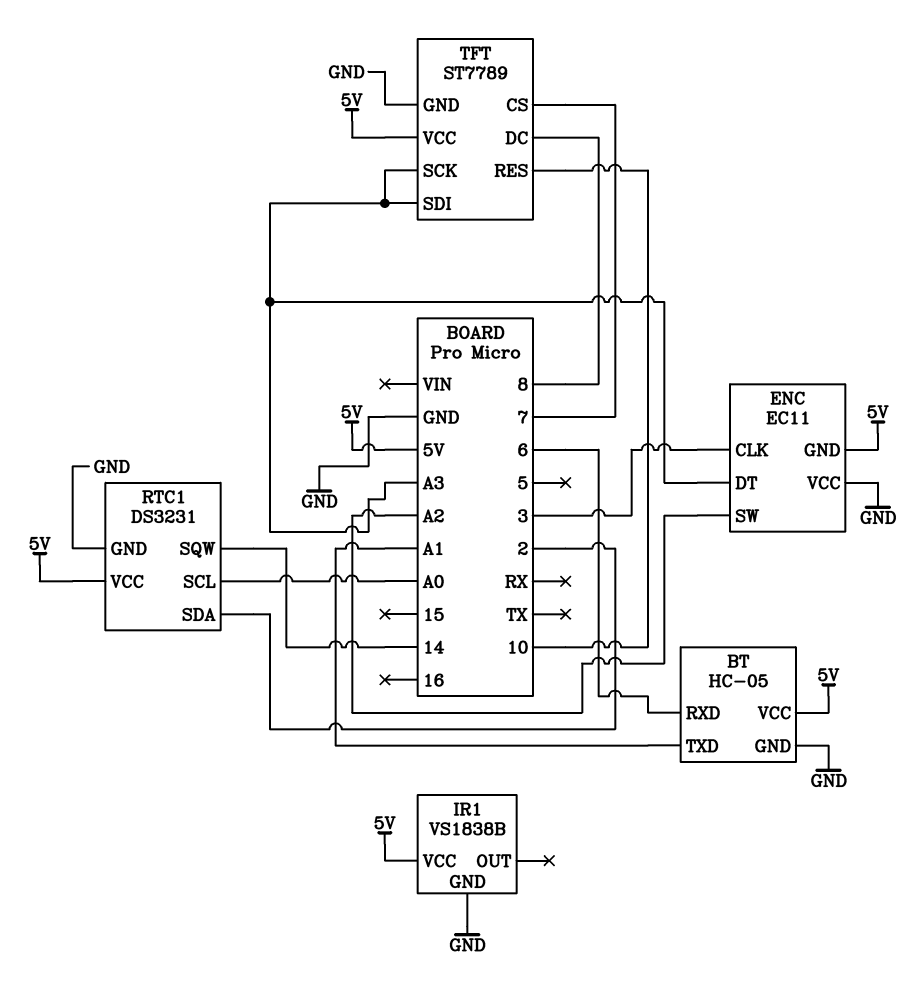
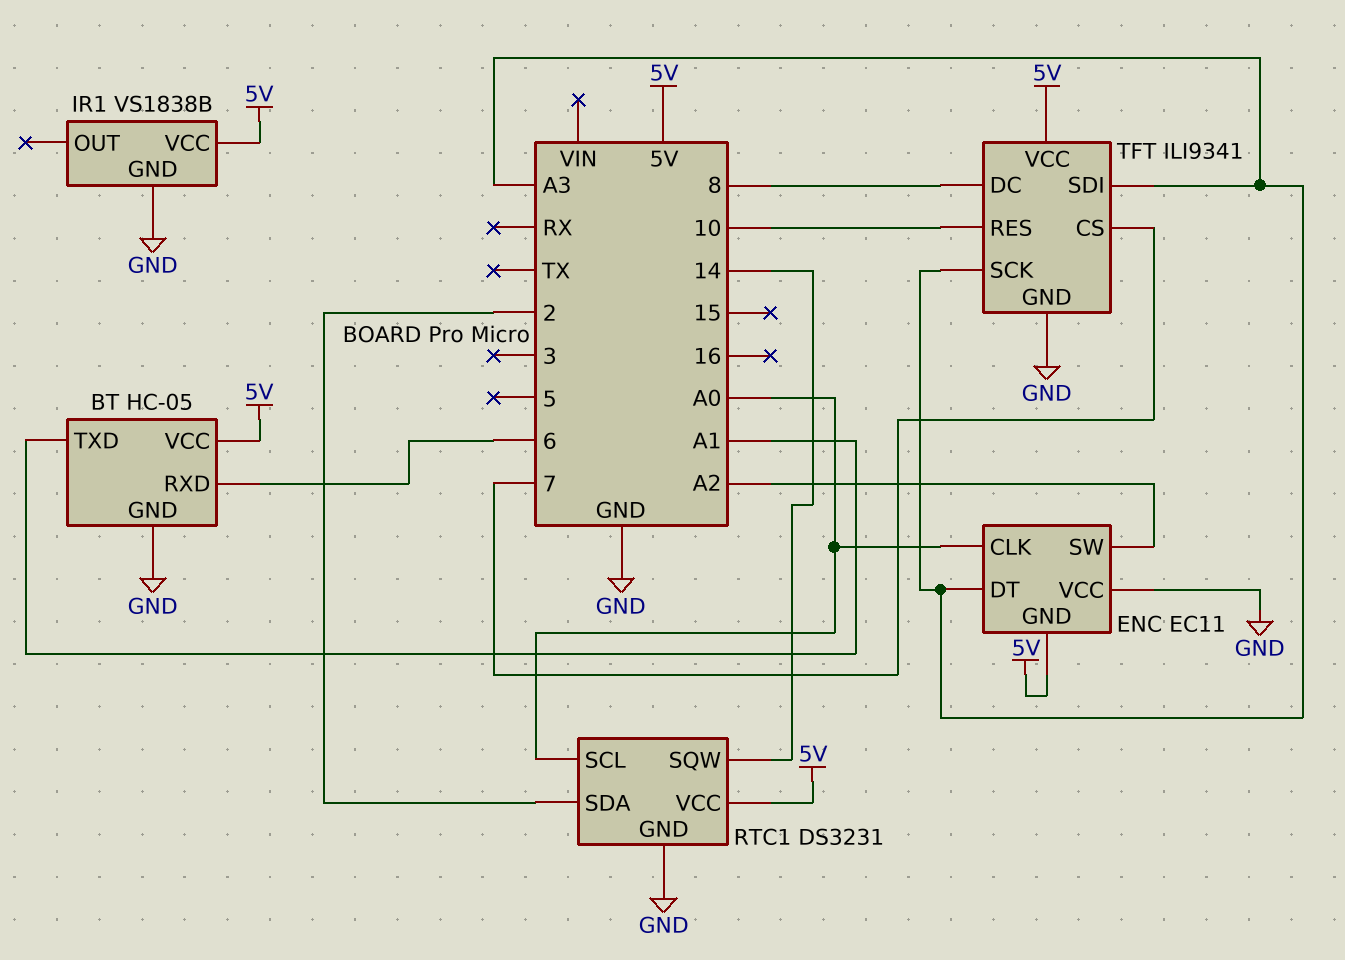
ENC pin CLK: 3 -> A0
TFT: ST7789 -> ILI9341

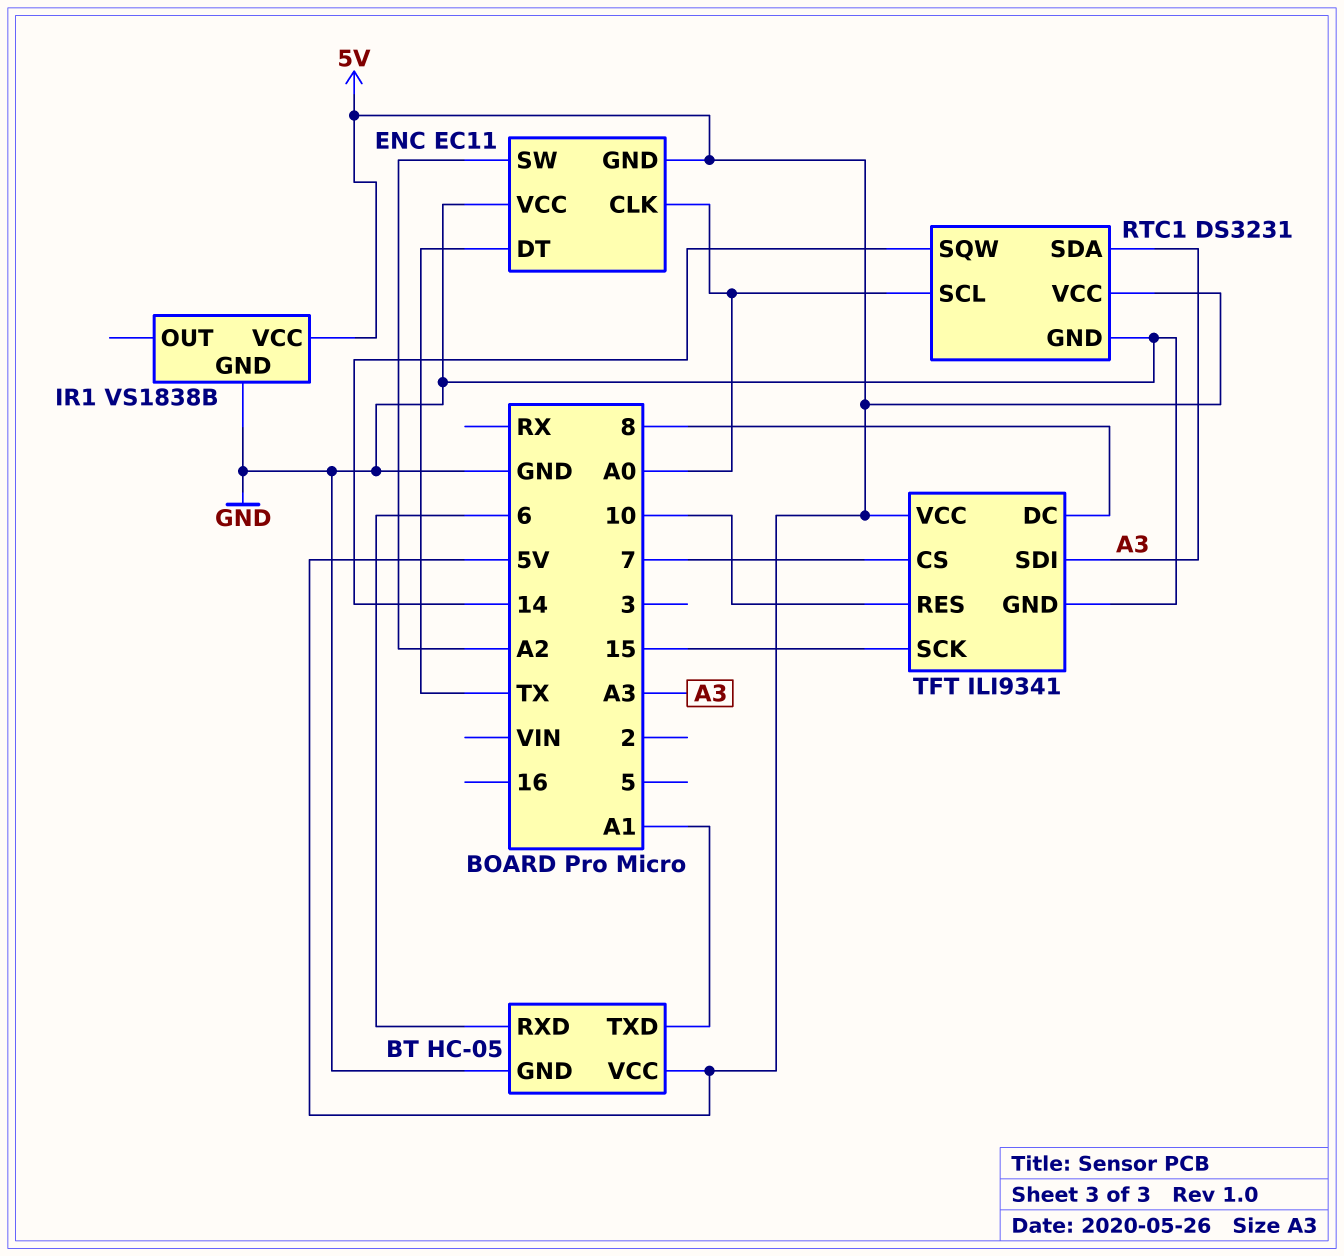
ENC pin DT: A3 -> TX
RTC1 pin SDA: 2 -> A3
TFT pin SCK: A3 -> 15

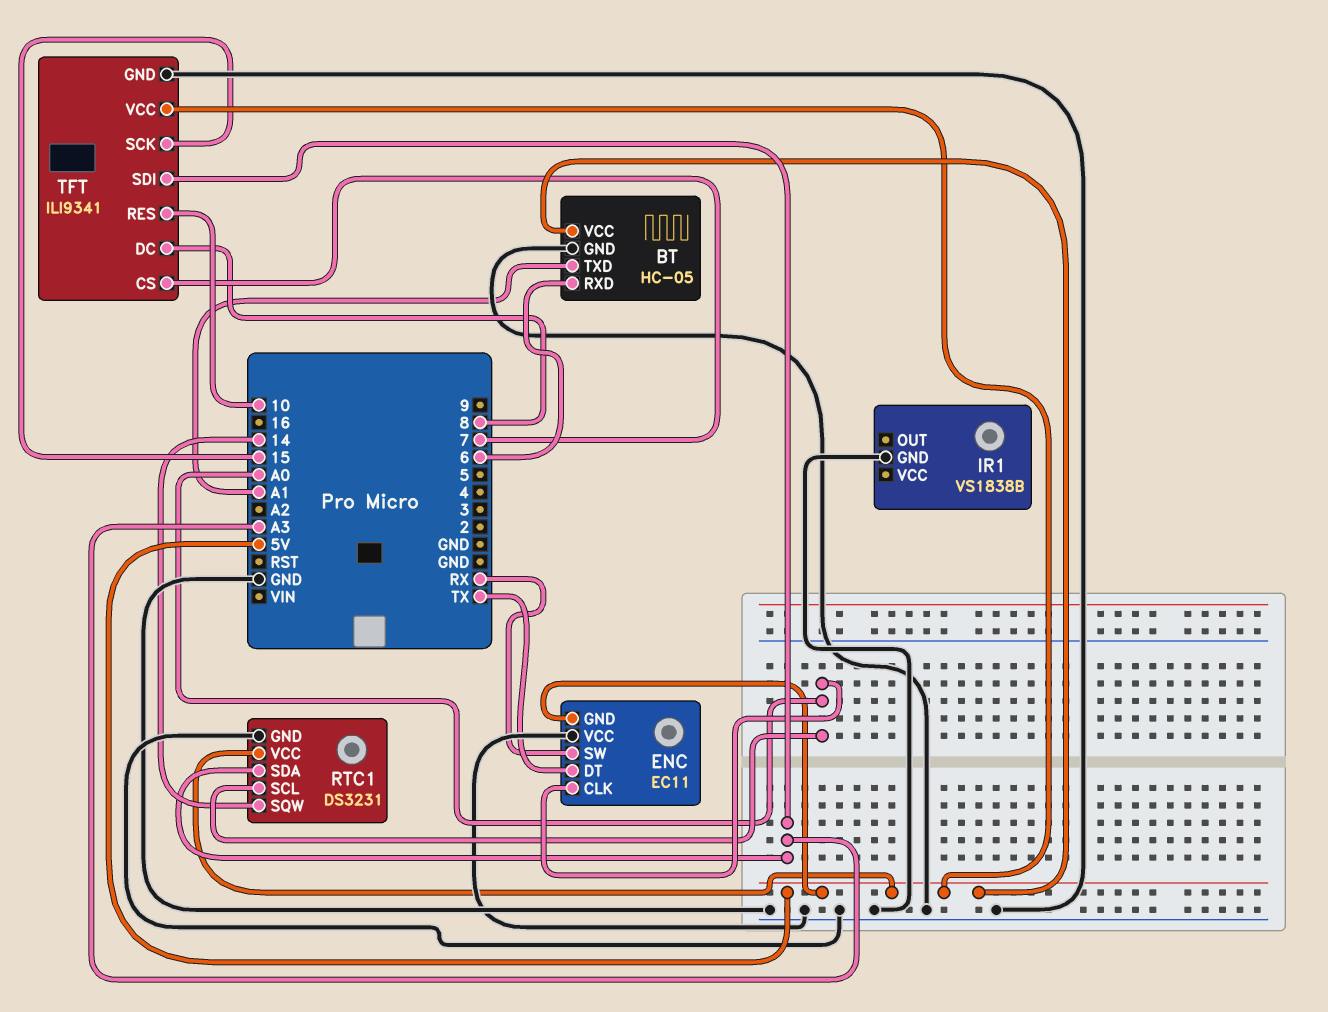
ENC pin SW: A2 -> RX
IR1 pin VCC: 5V -> none

